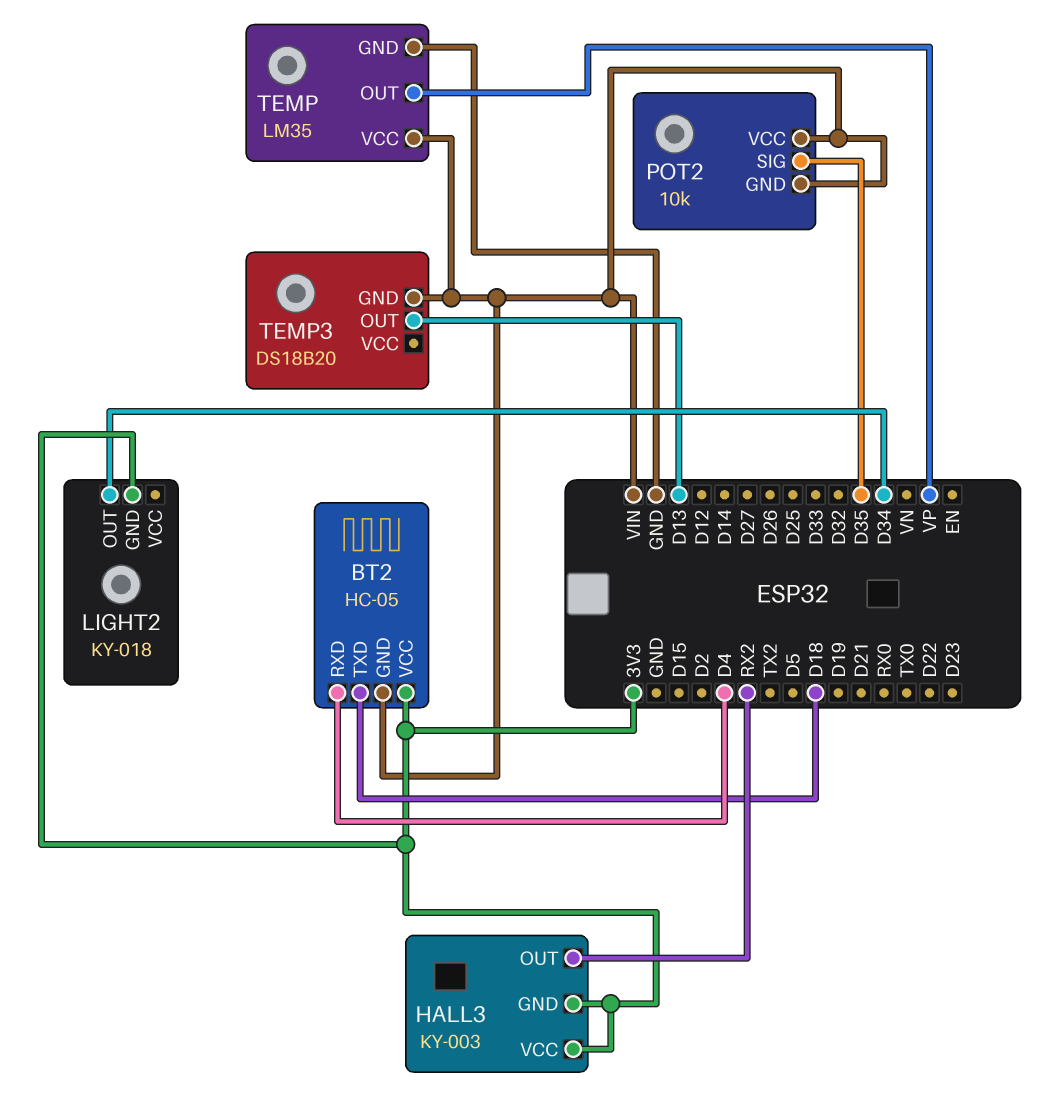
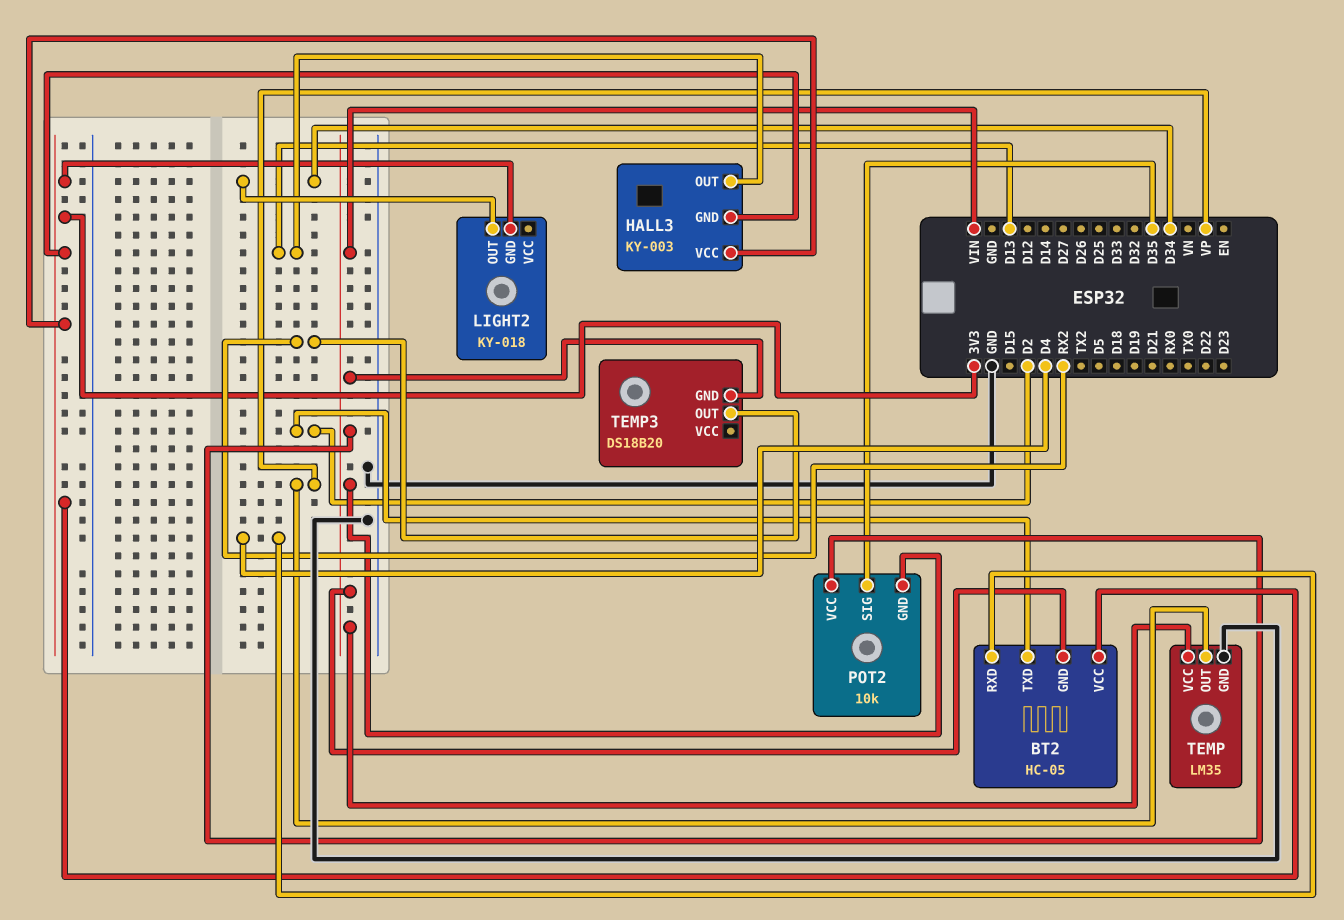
BT2 pin TXD: D18 -> D2
HALL3 pin OUT: RX2 -> D13
TEMP3 pin OUT: D13 -> RX2

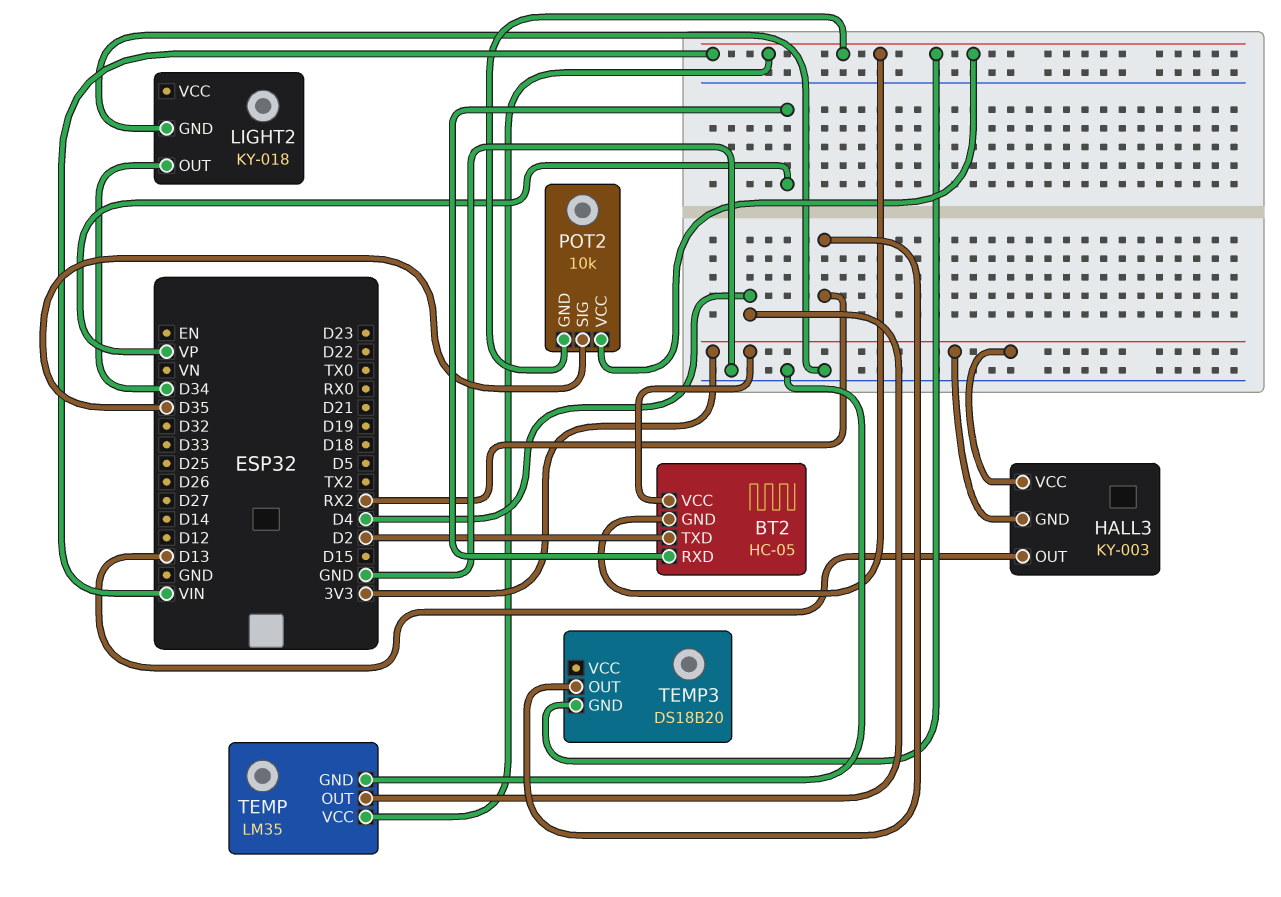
BT2 pin RXD: D4 -> VP
LIGHT2 pin GND: 3V3 -> GND
TEMP pin OUT: VP -> D4

